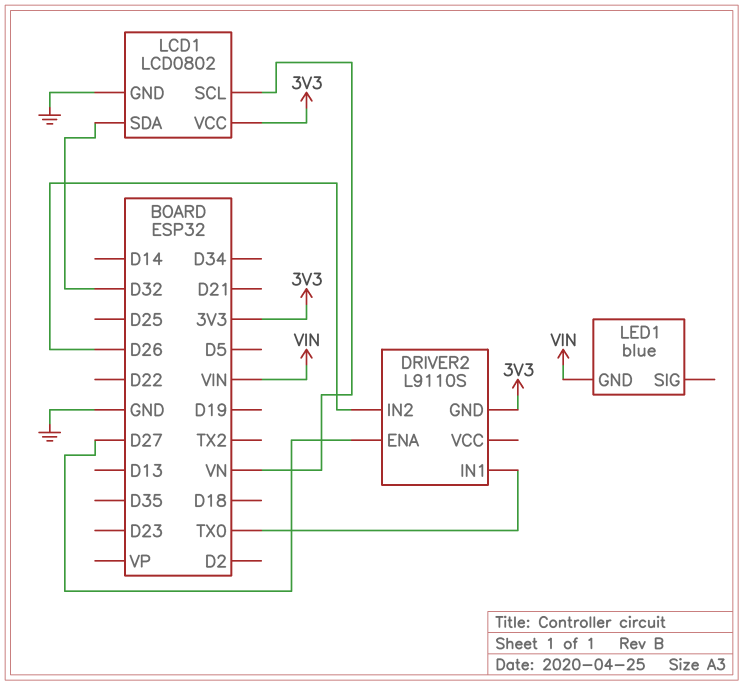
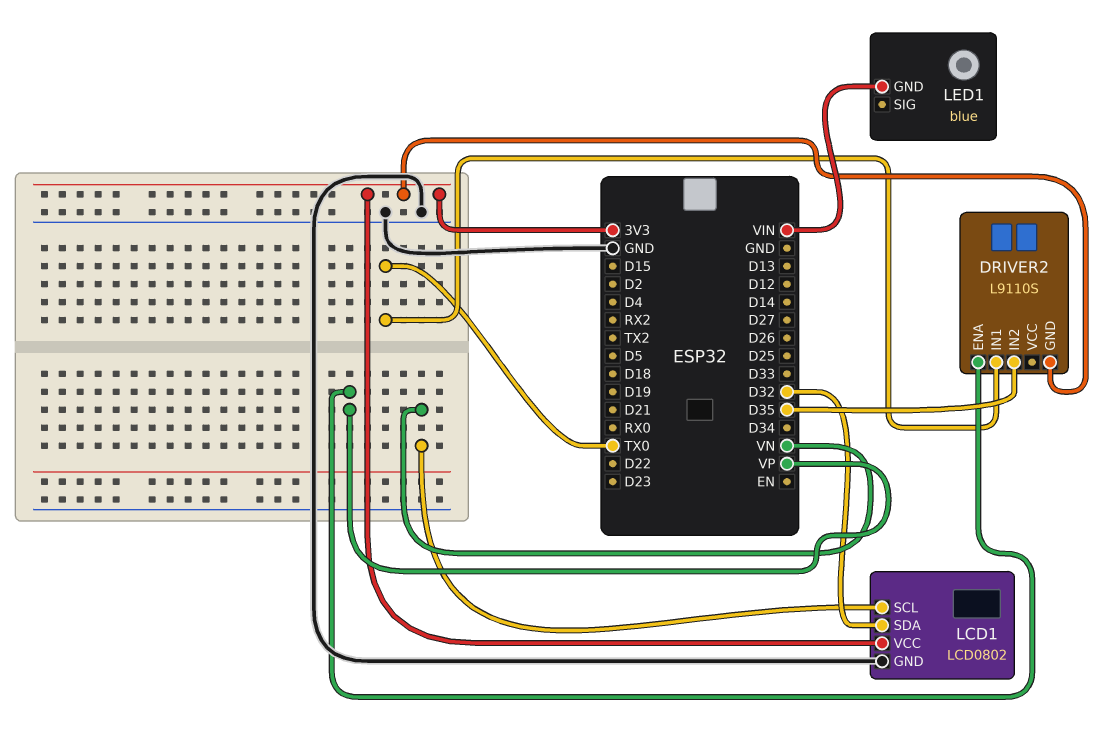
DRIVER2 pin ENA: D27 -> VP
DRIVER2 pin IN2: D26 -> D35

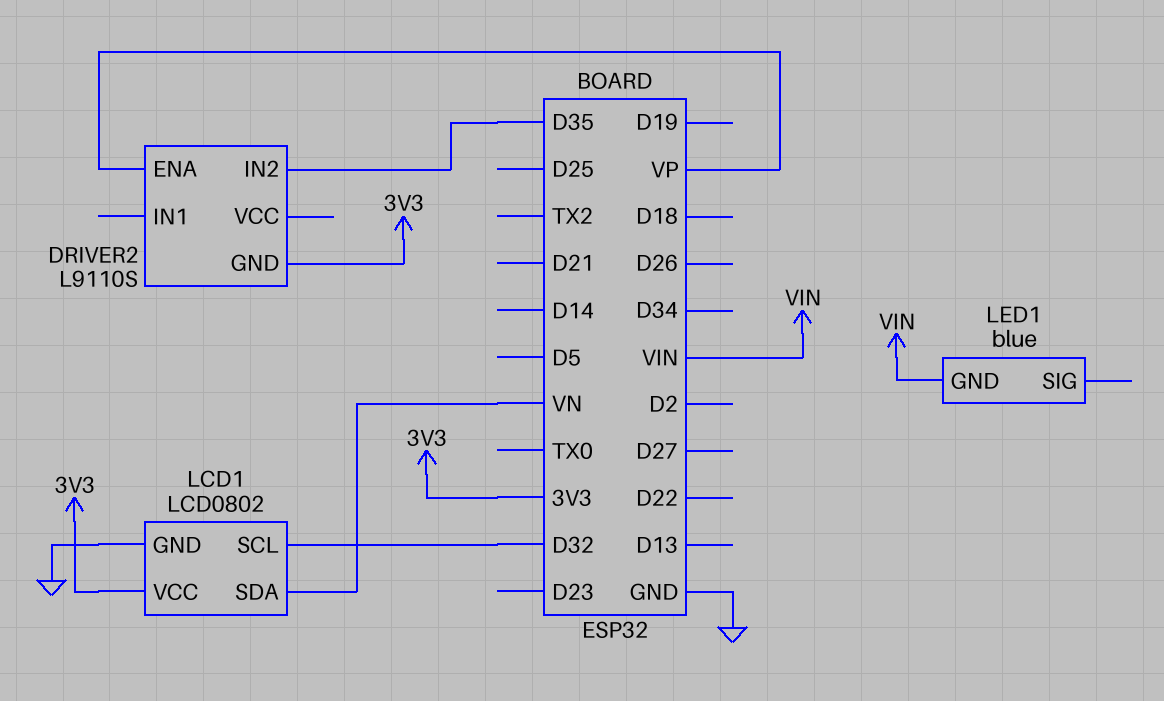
DRIVER2 pin IN1: TX0 -> none
LCD1 pin SCL: VN -> D32
LCD1 pin SDA: D32 -> VN

